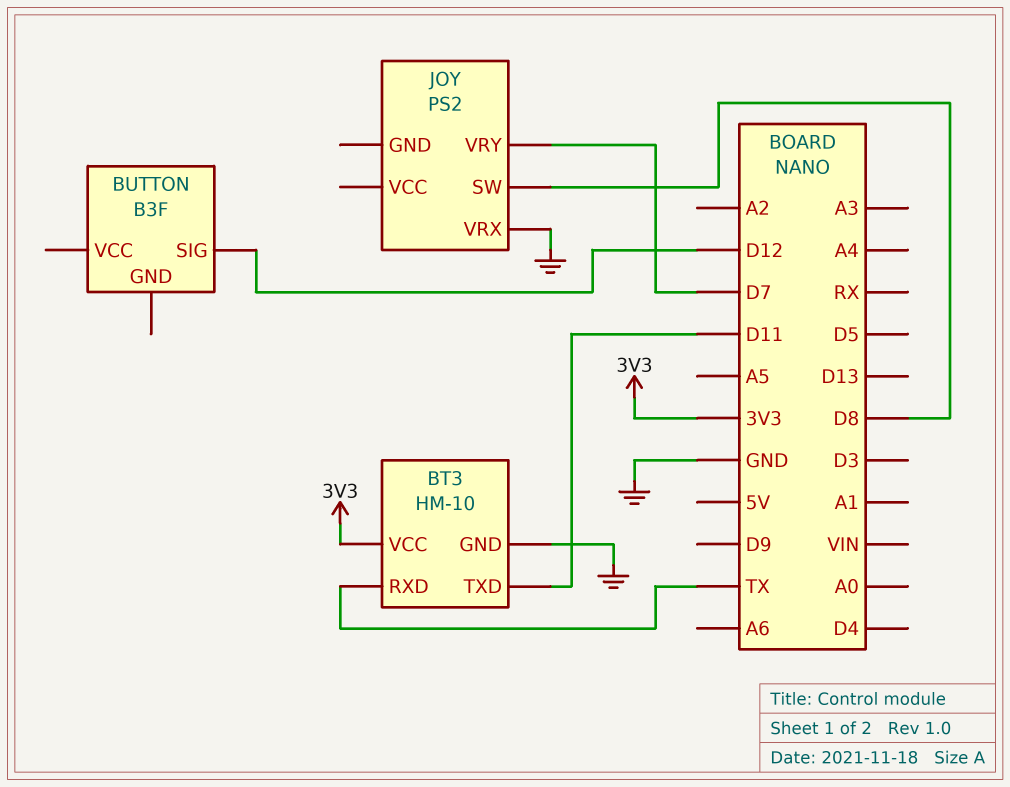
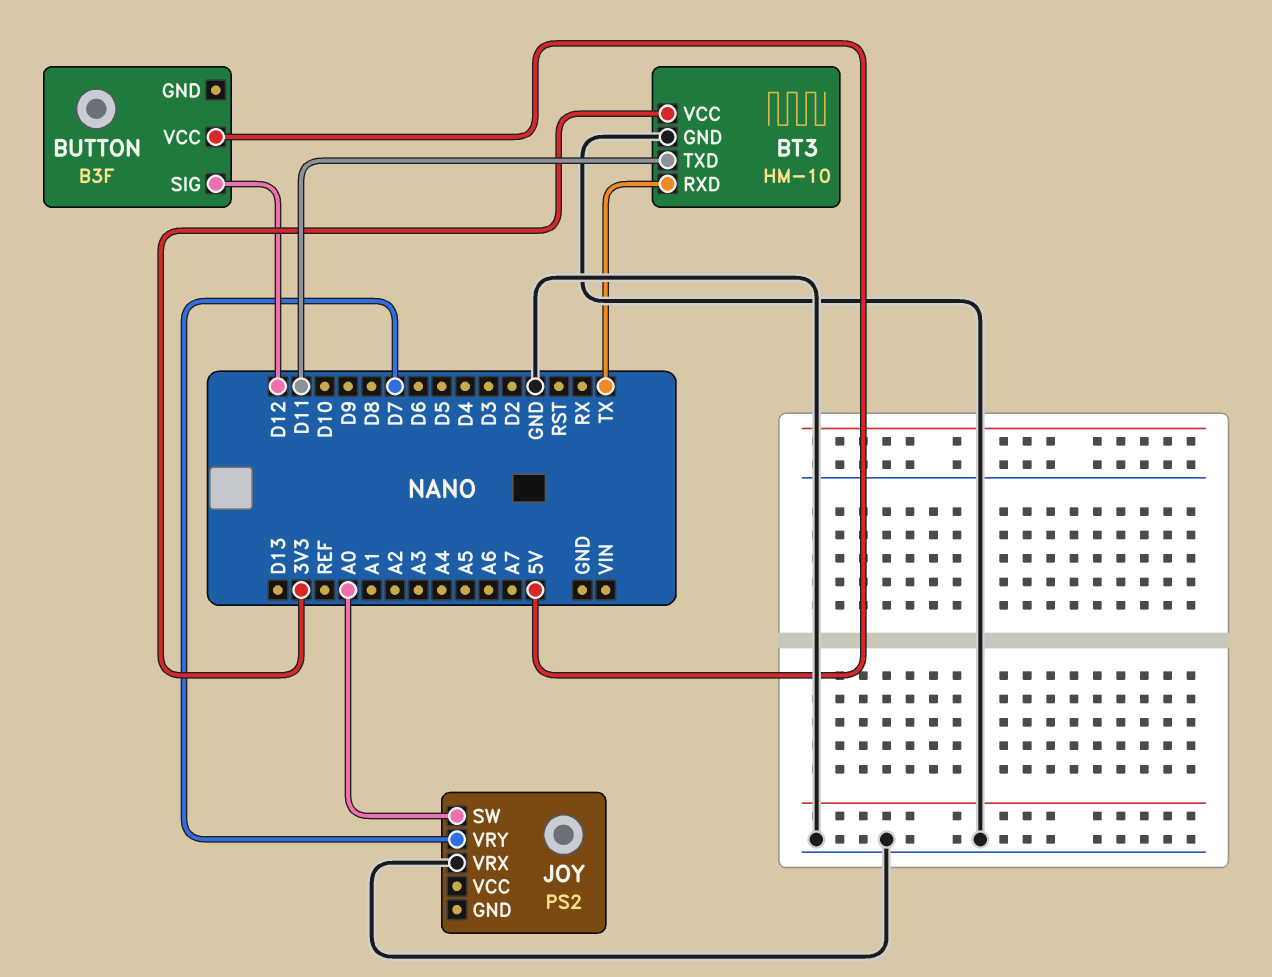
BUTTON pin VCC: none -> 5V
JOY pin SW: D8 -> A0

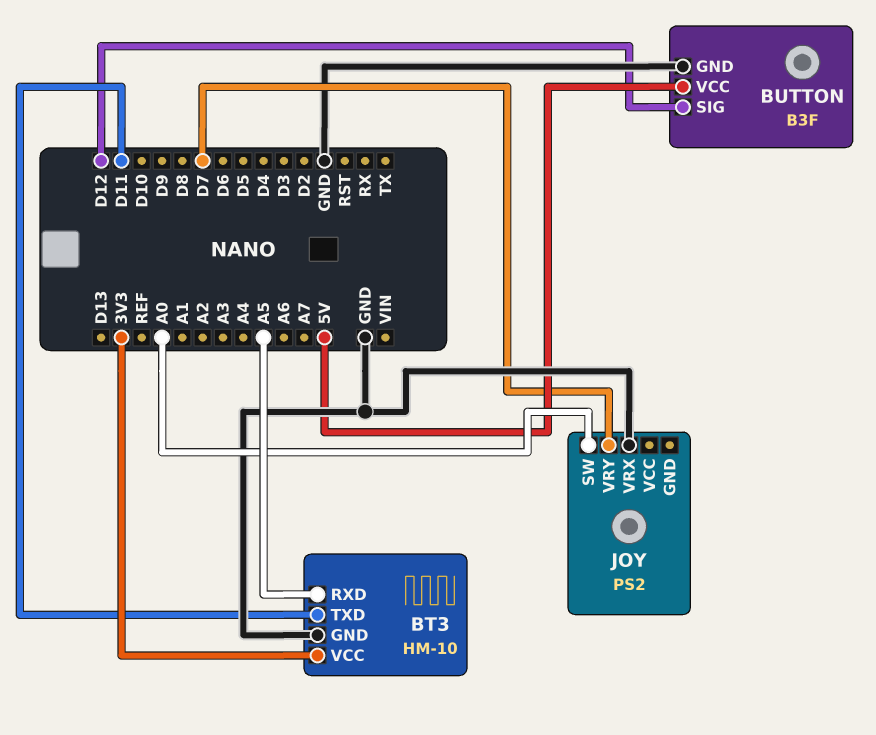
BT3 pin RXD: TX -> A5
BUTTON pin GND: none -> GND

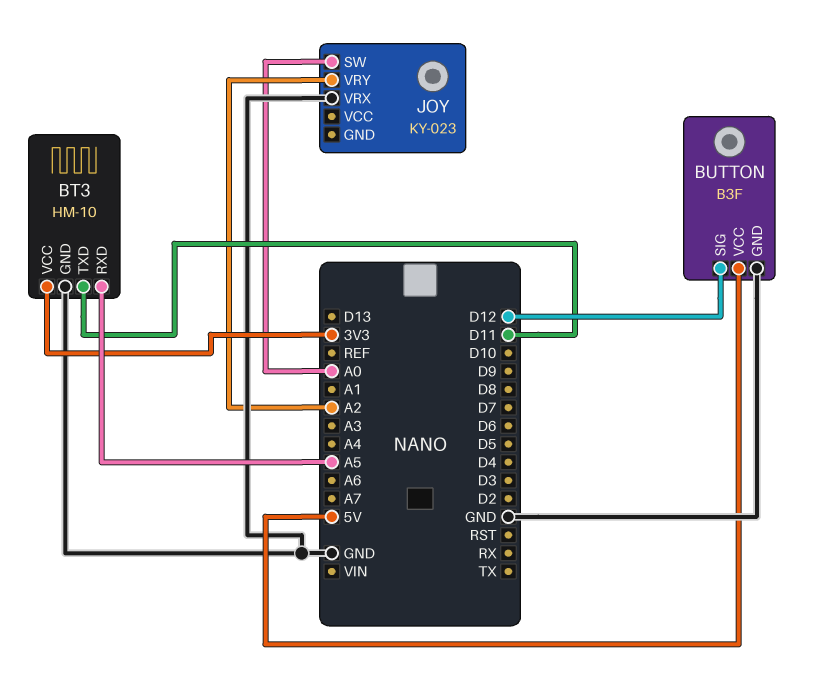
JOY: PS2 -> KY-023
JOY pin VRY: D7 -> A2

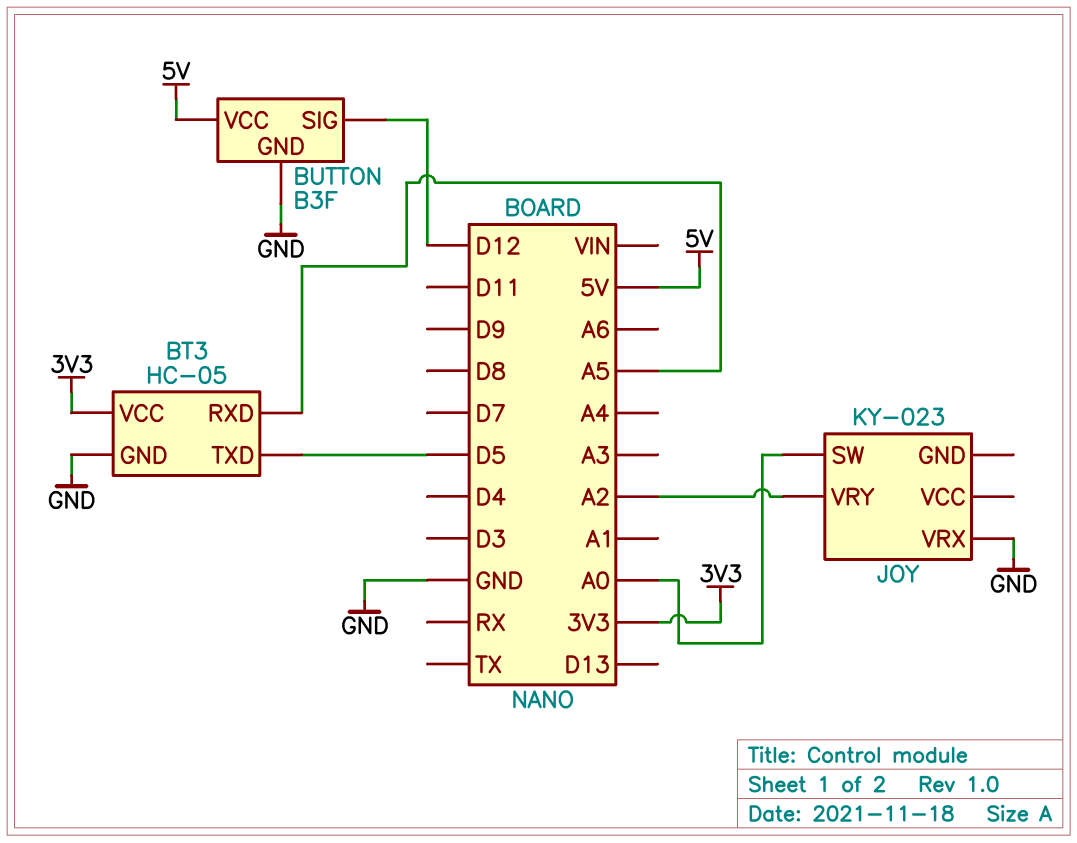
BT3: HM-10 -> HC-05
BT3 pin TXD: D11 -> D5

